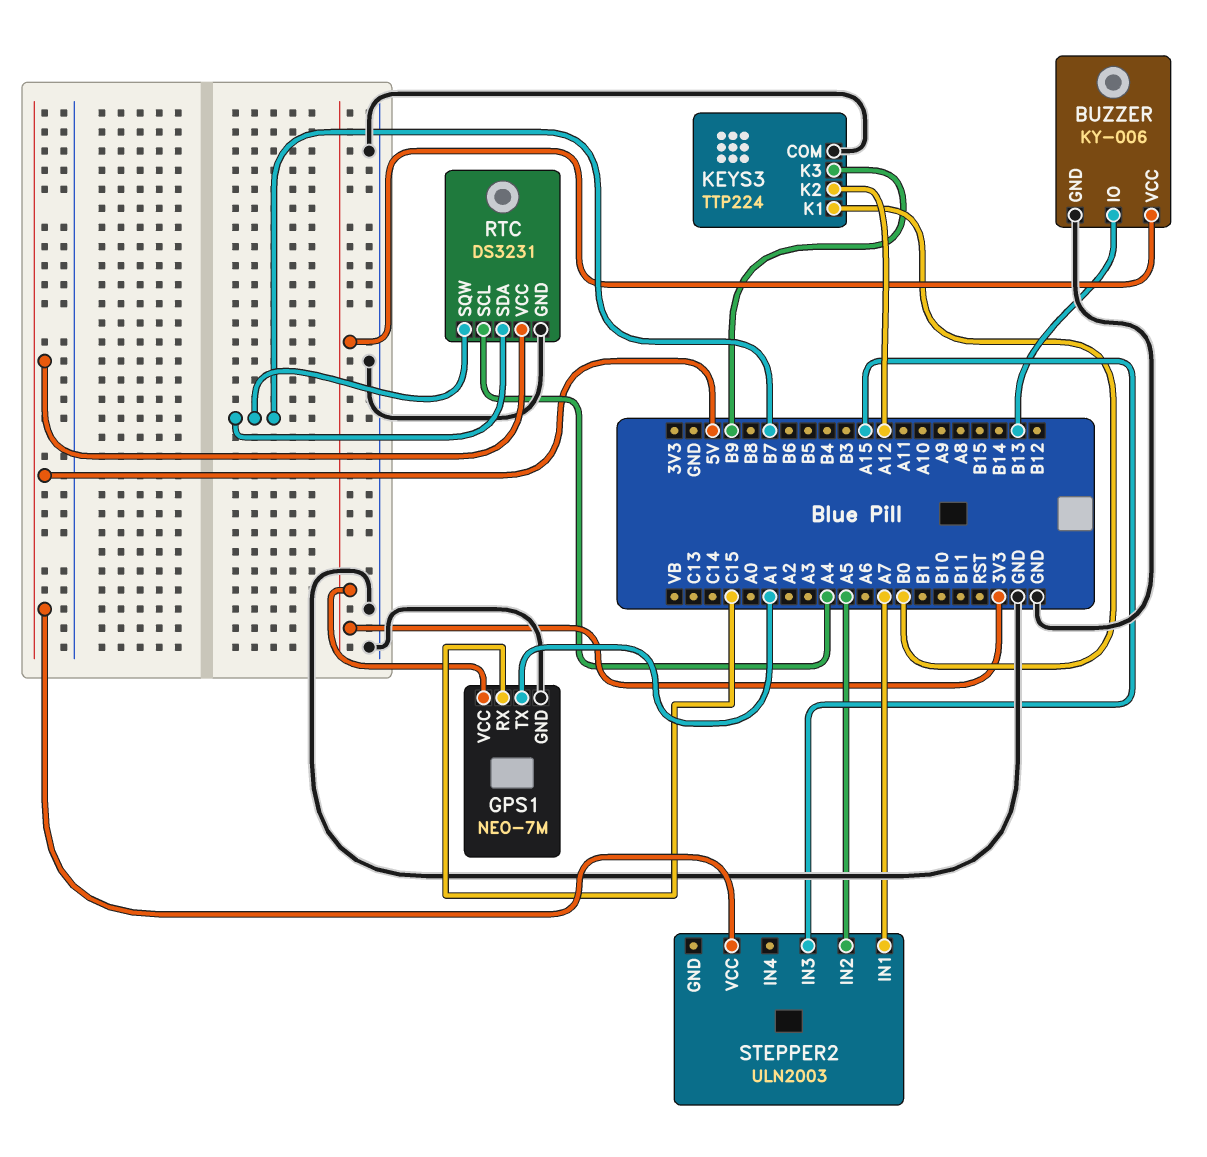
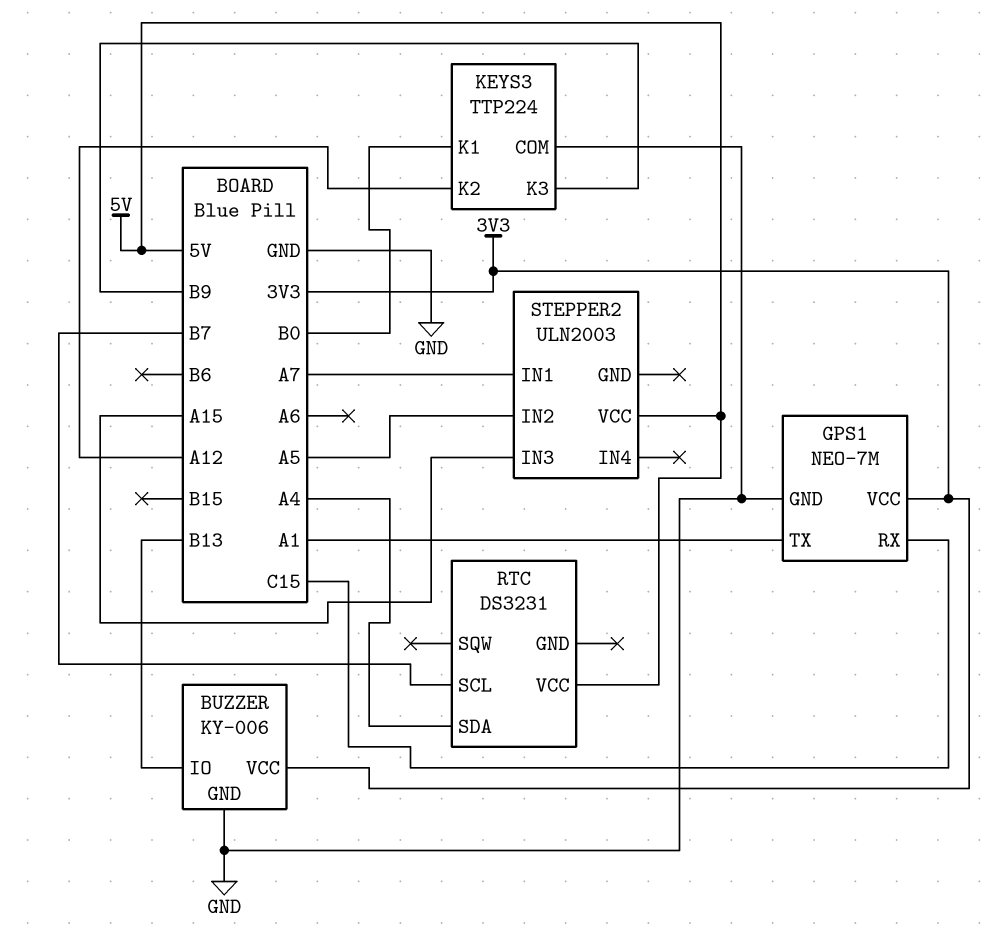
RTC pin GND: GND -> none
RTC pin SCL: A4 -> B7
RTC pin SDA: B7 -> A4
RTC pin SQW: B7 -> none

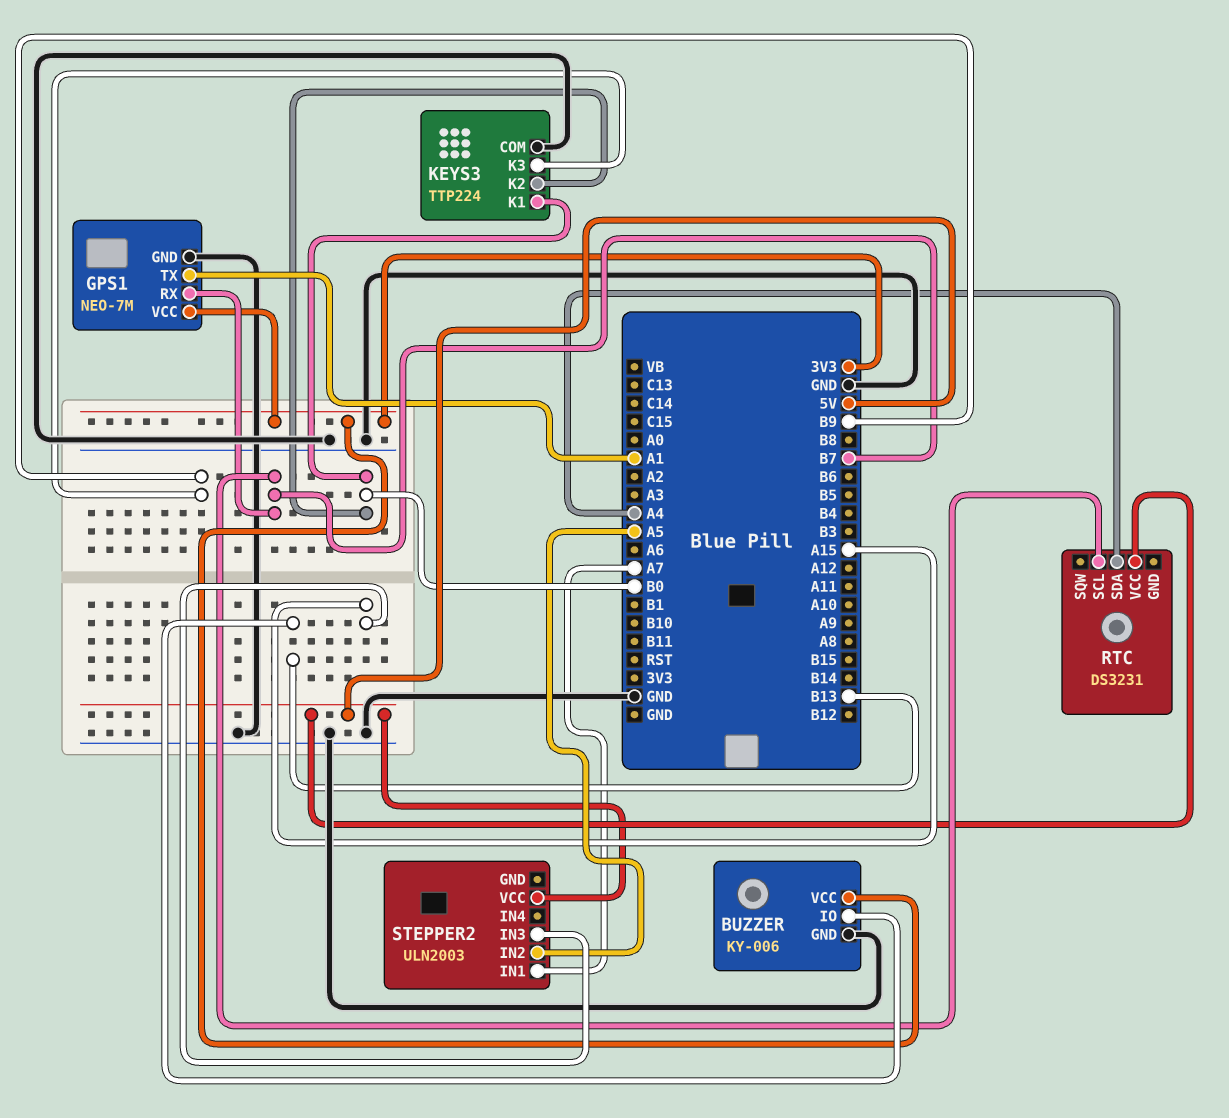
GPS1 pin RX: C15 -> B7
KEYS3 pin K2: A12 -> B0

